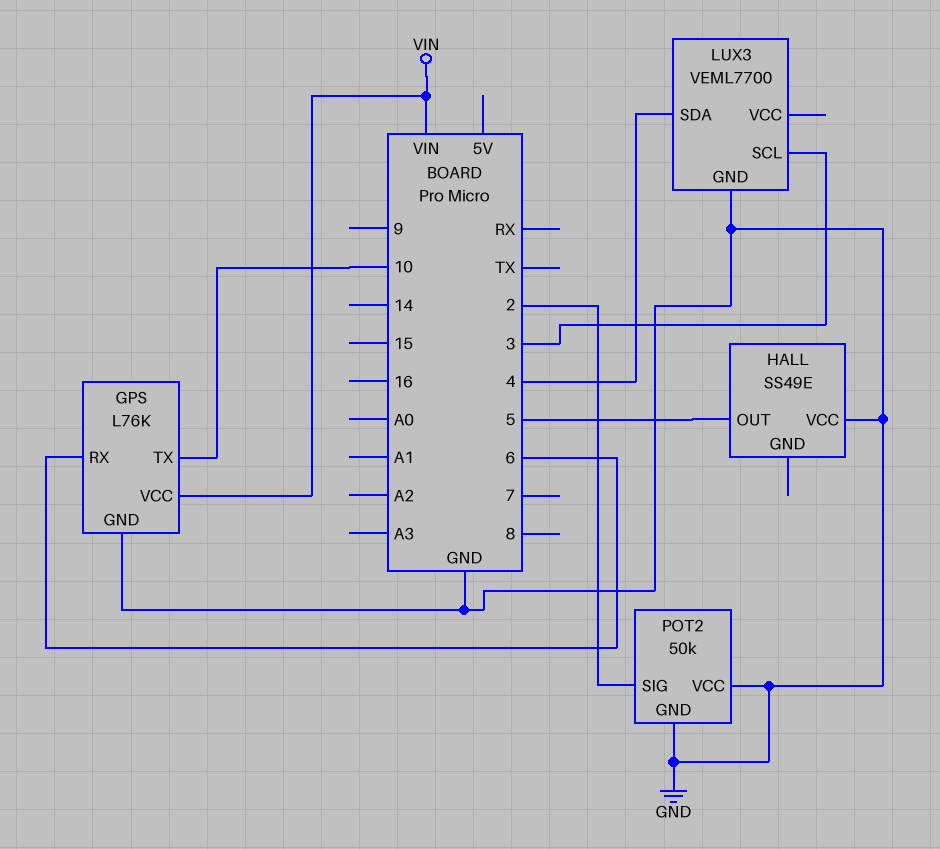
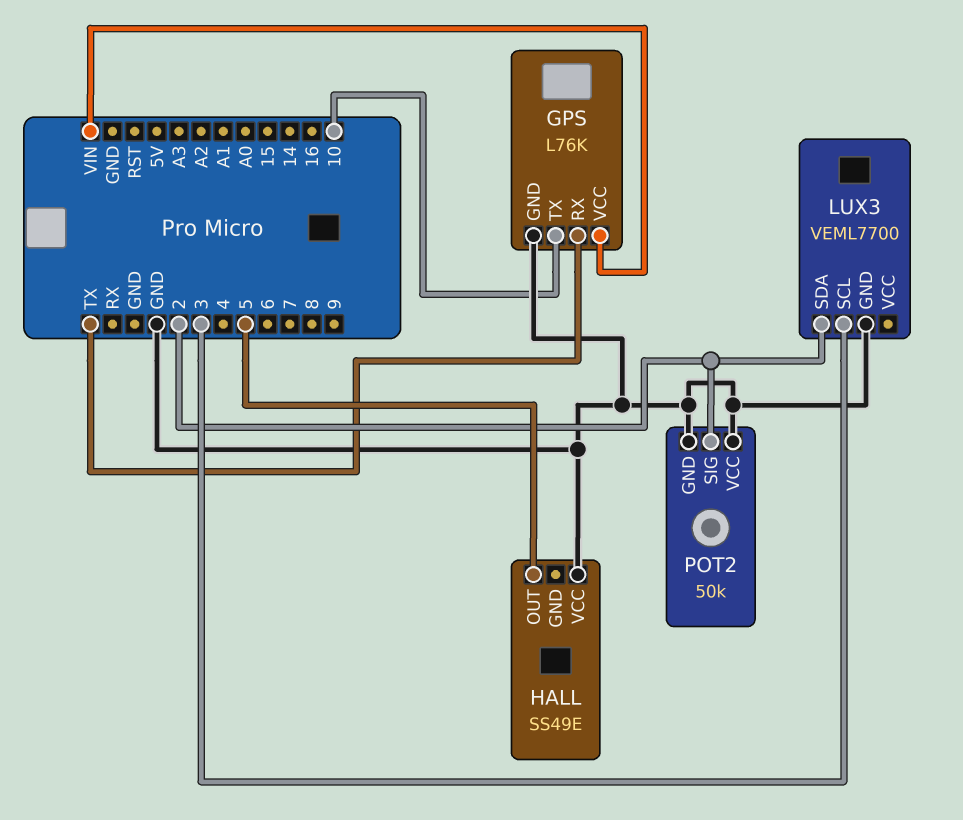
GPS pin RX: 6 -> TX
LUX3 pin SDA: 4 -> 2

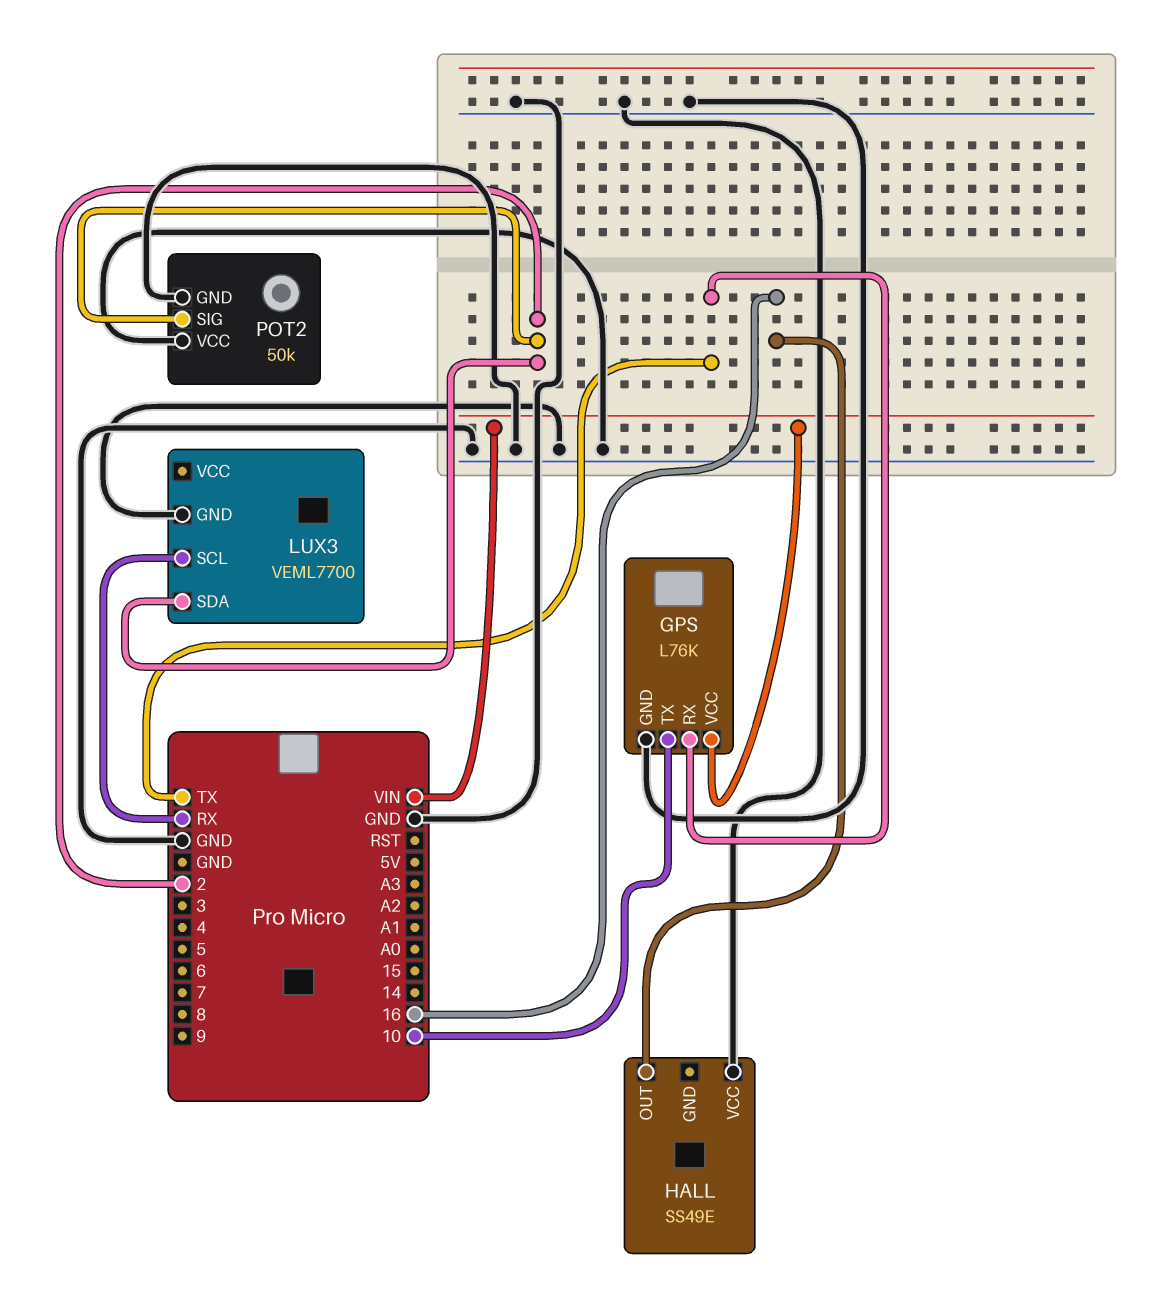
HALL pin OUT: 5 -> 16
LUX3 pin SCL: 3 -> RX

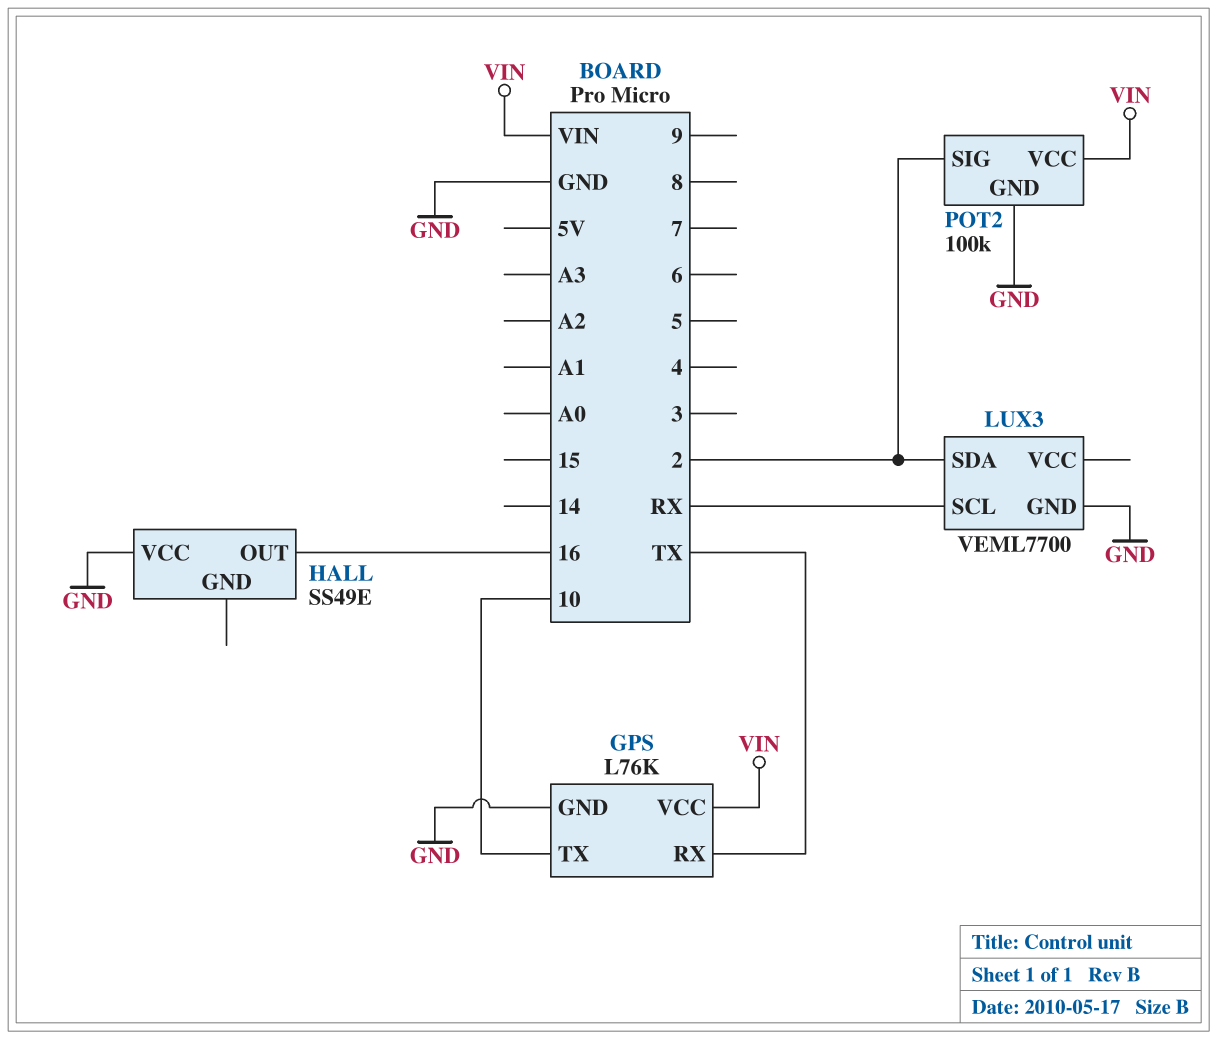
POT2: 50k -> 100k
POT2 pin VCC: GND -> VIN

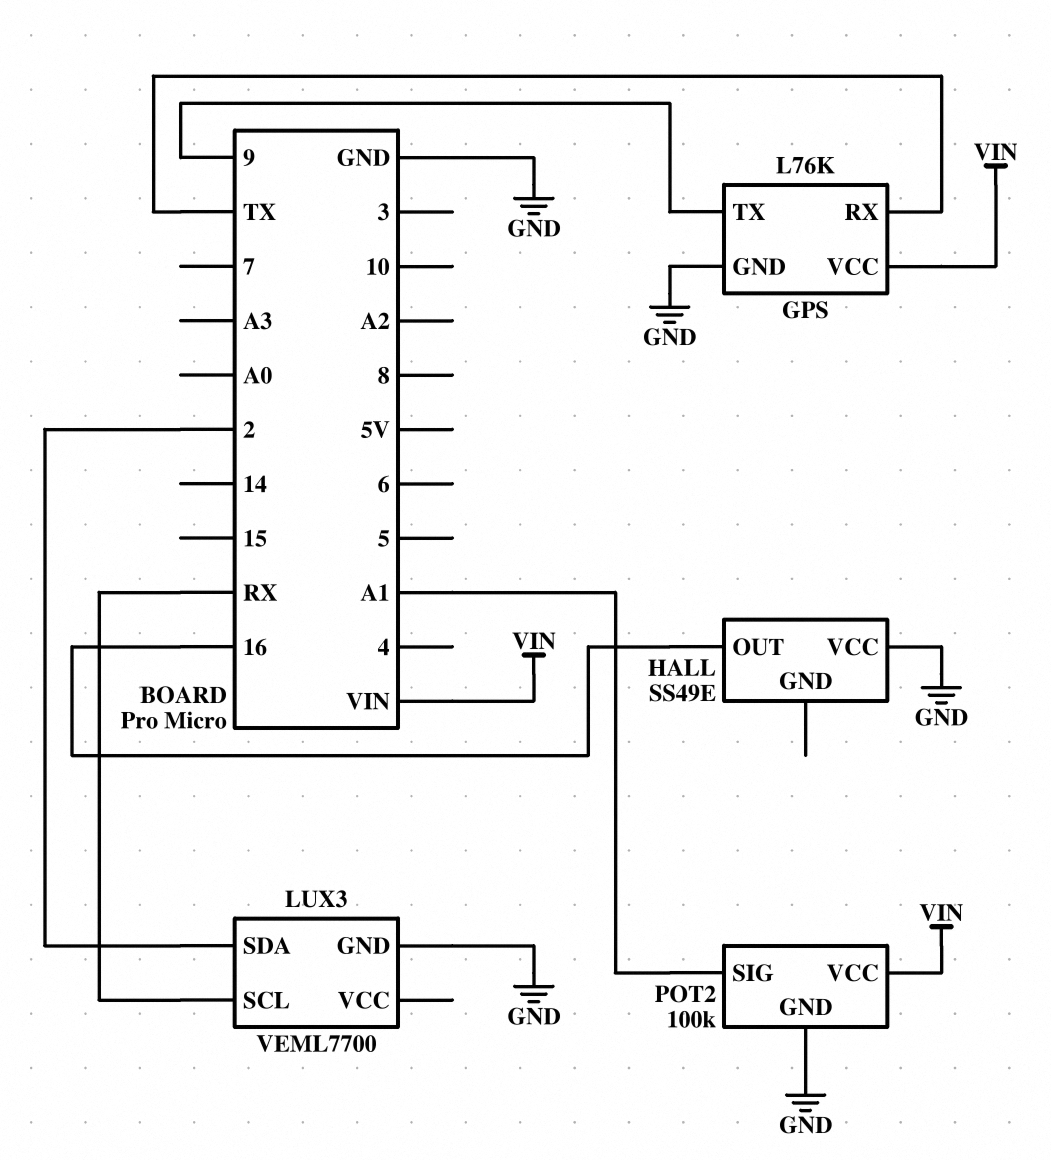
GPS pin TX: 10 -> 9
POT2 pin SIG: 2 -> A1

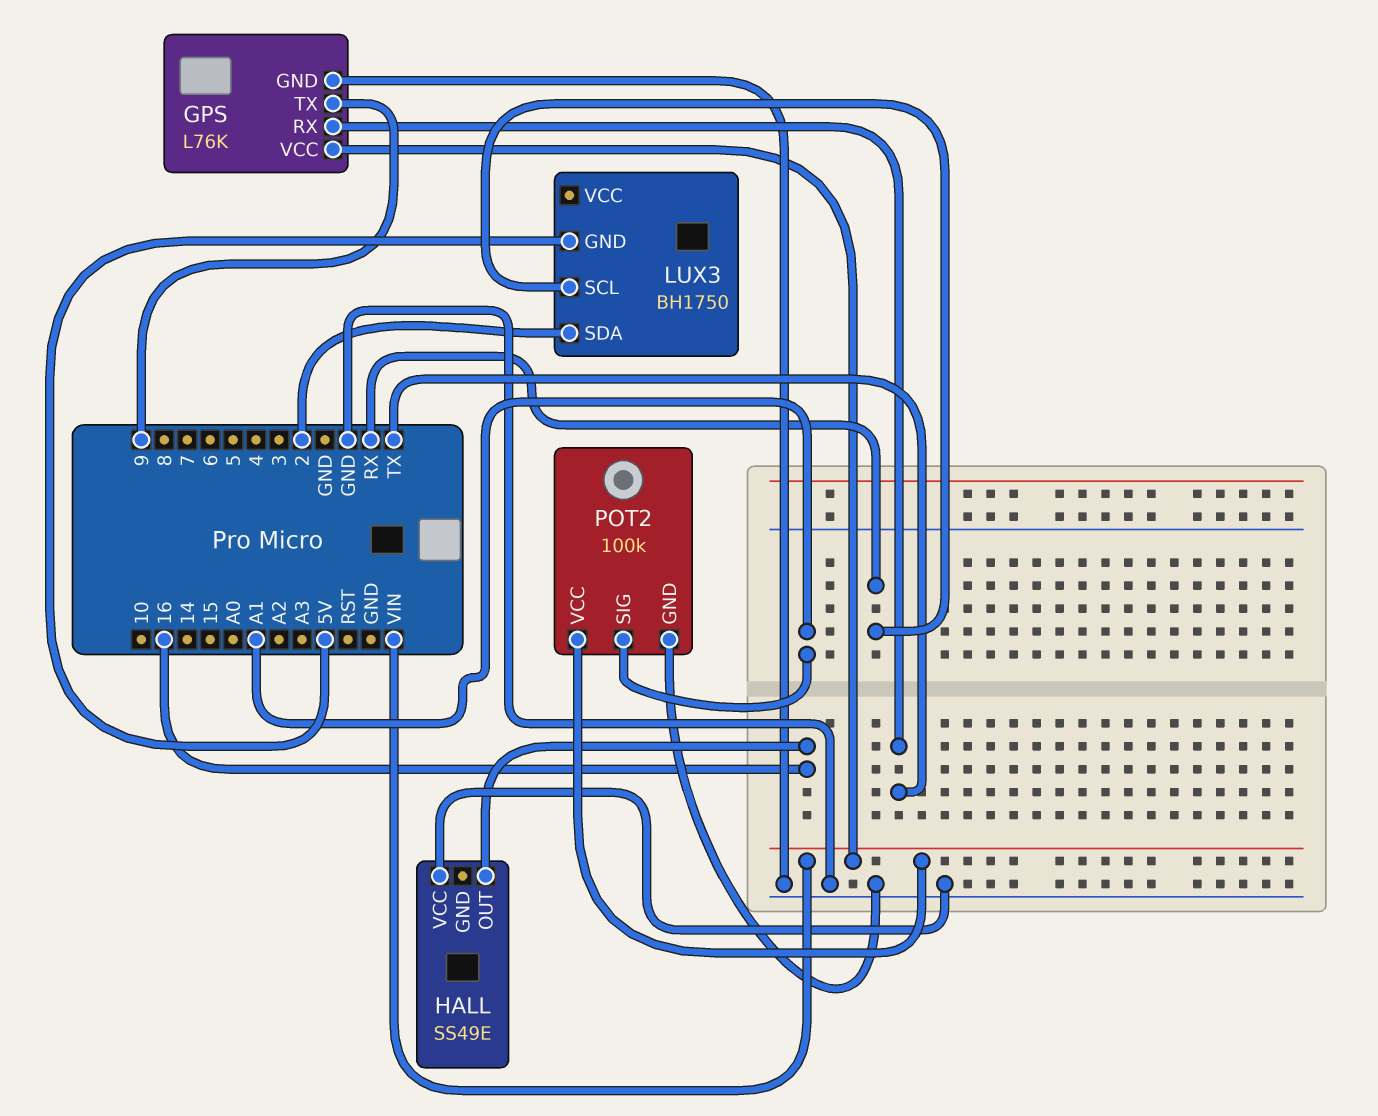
LUX3: VEML7700 -> BH1750
LUX3 pin GND: GND -> 5V

